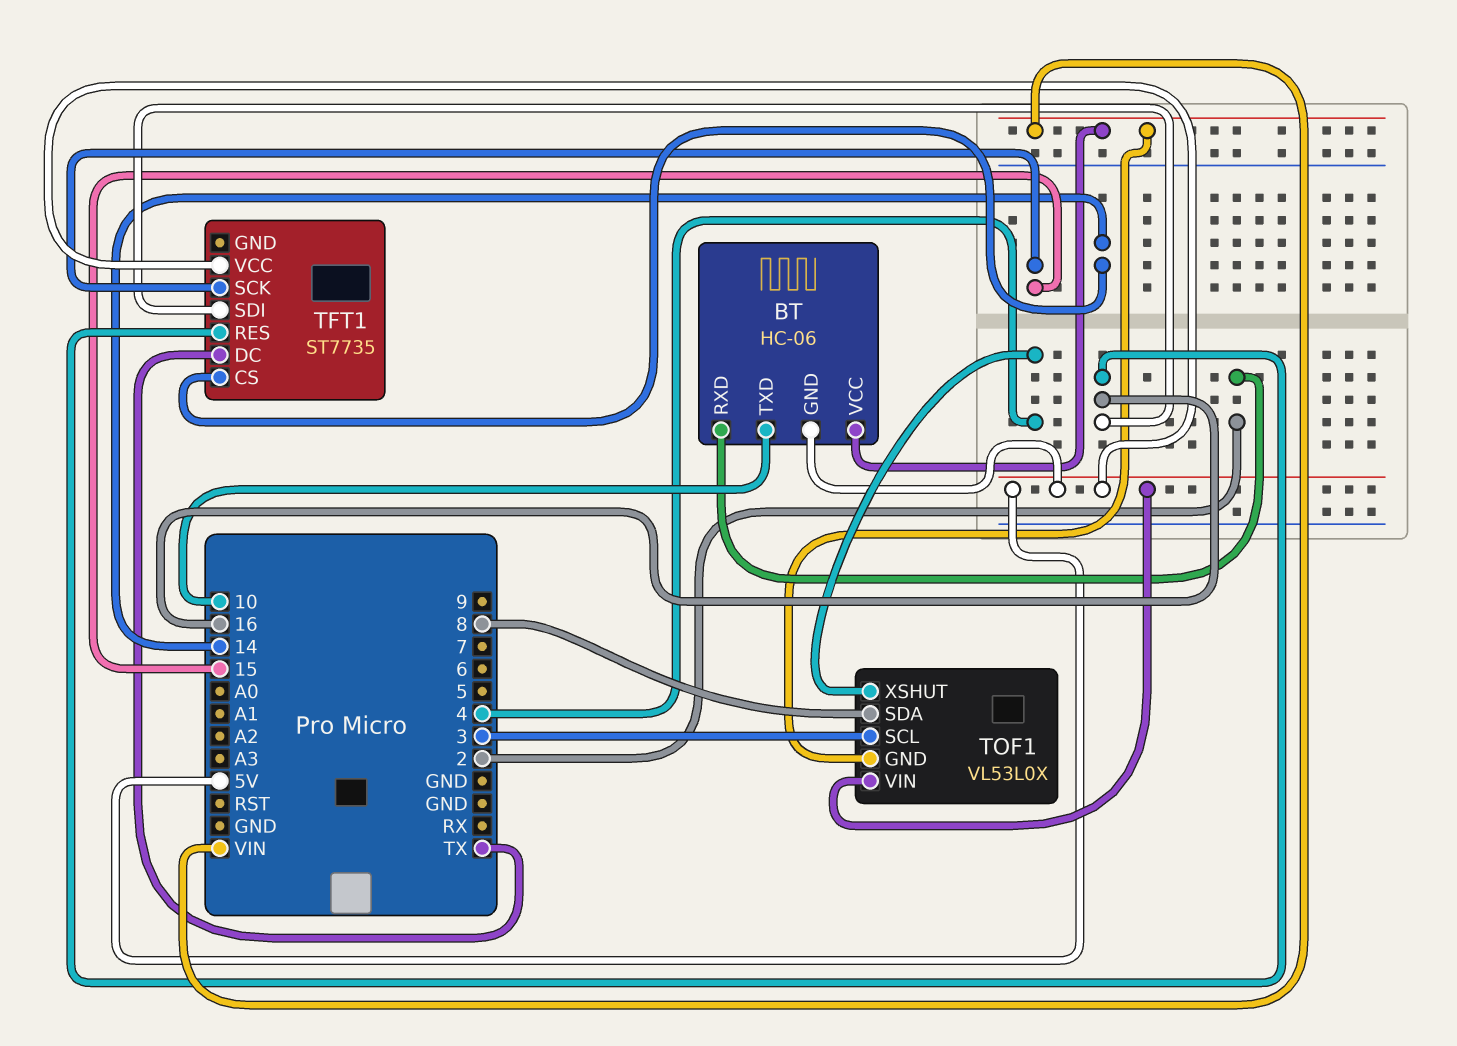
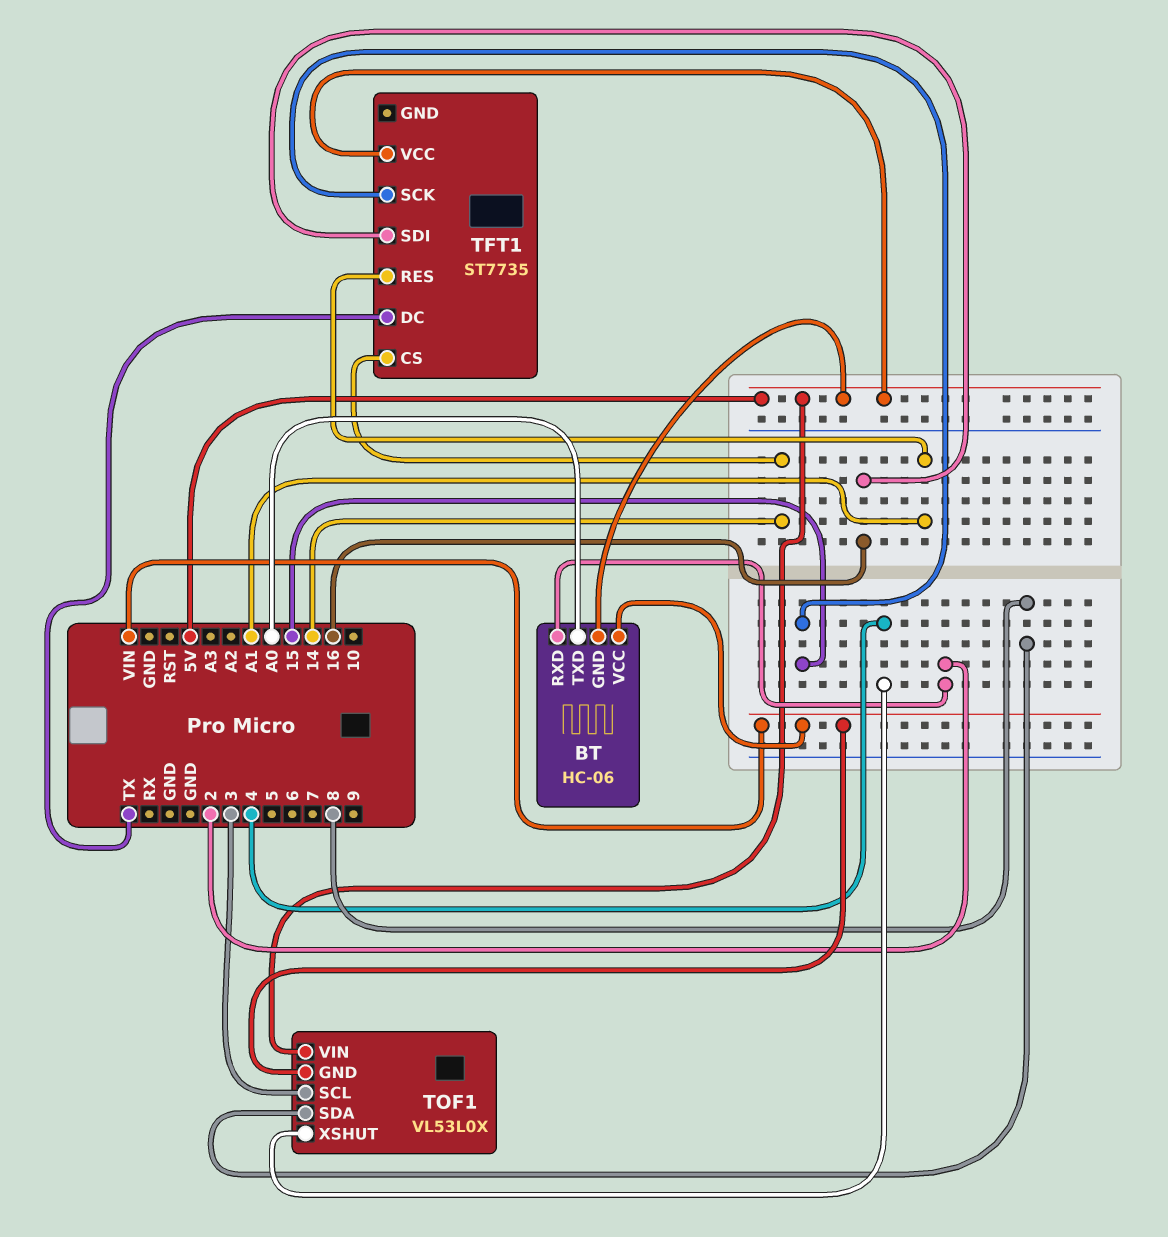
BT pin TXD: 10 -> A0
TFT1 pin RES: 16 -> A1

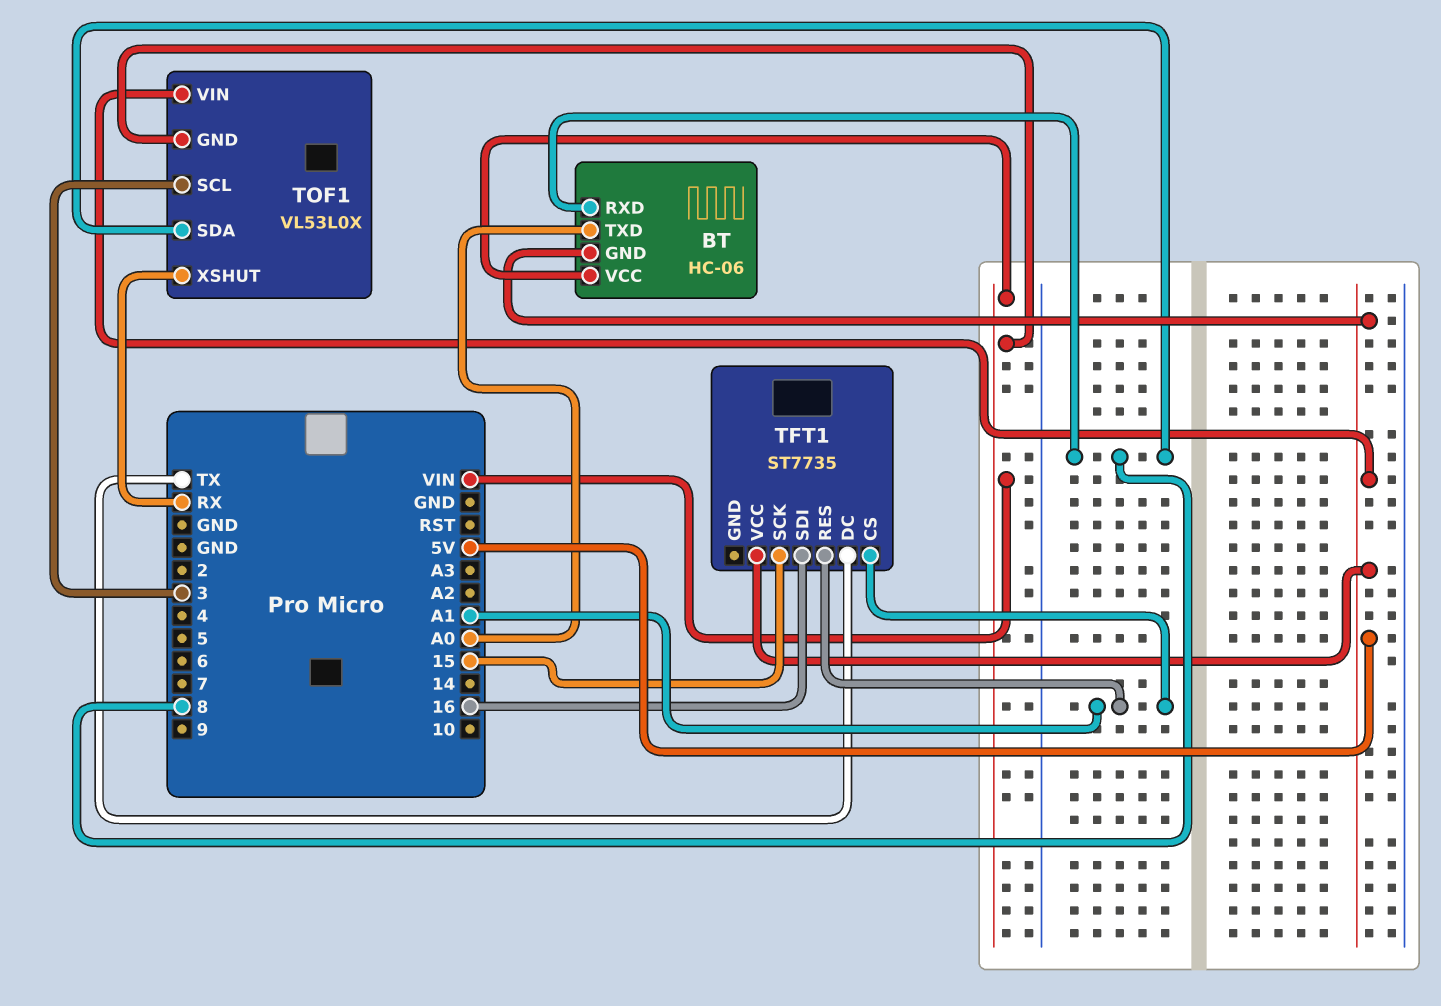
BT pin RXD: 2 -> 8
TFT1 pin CS: 14 -> A1
TOF1 pin XSHUT: 4 -> RX

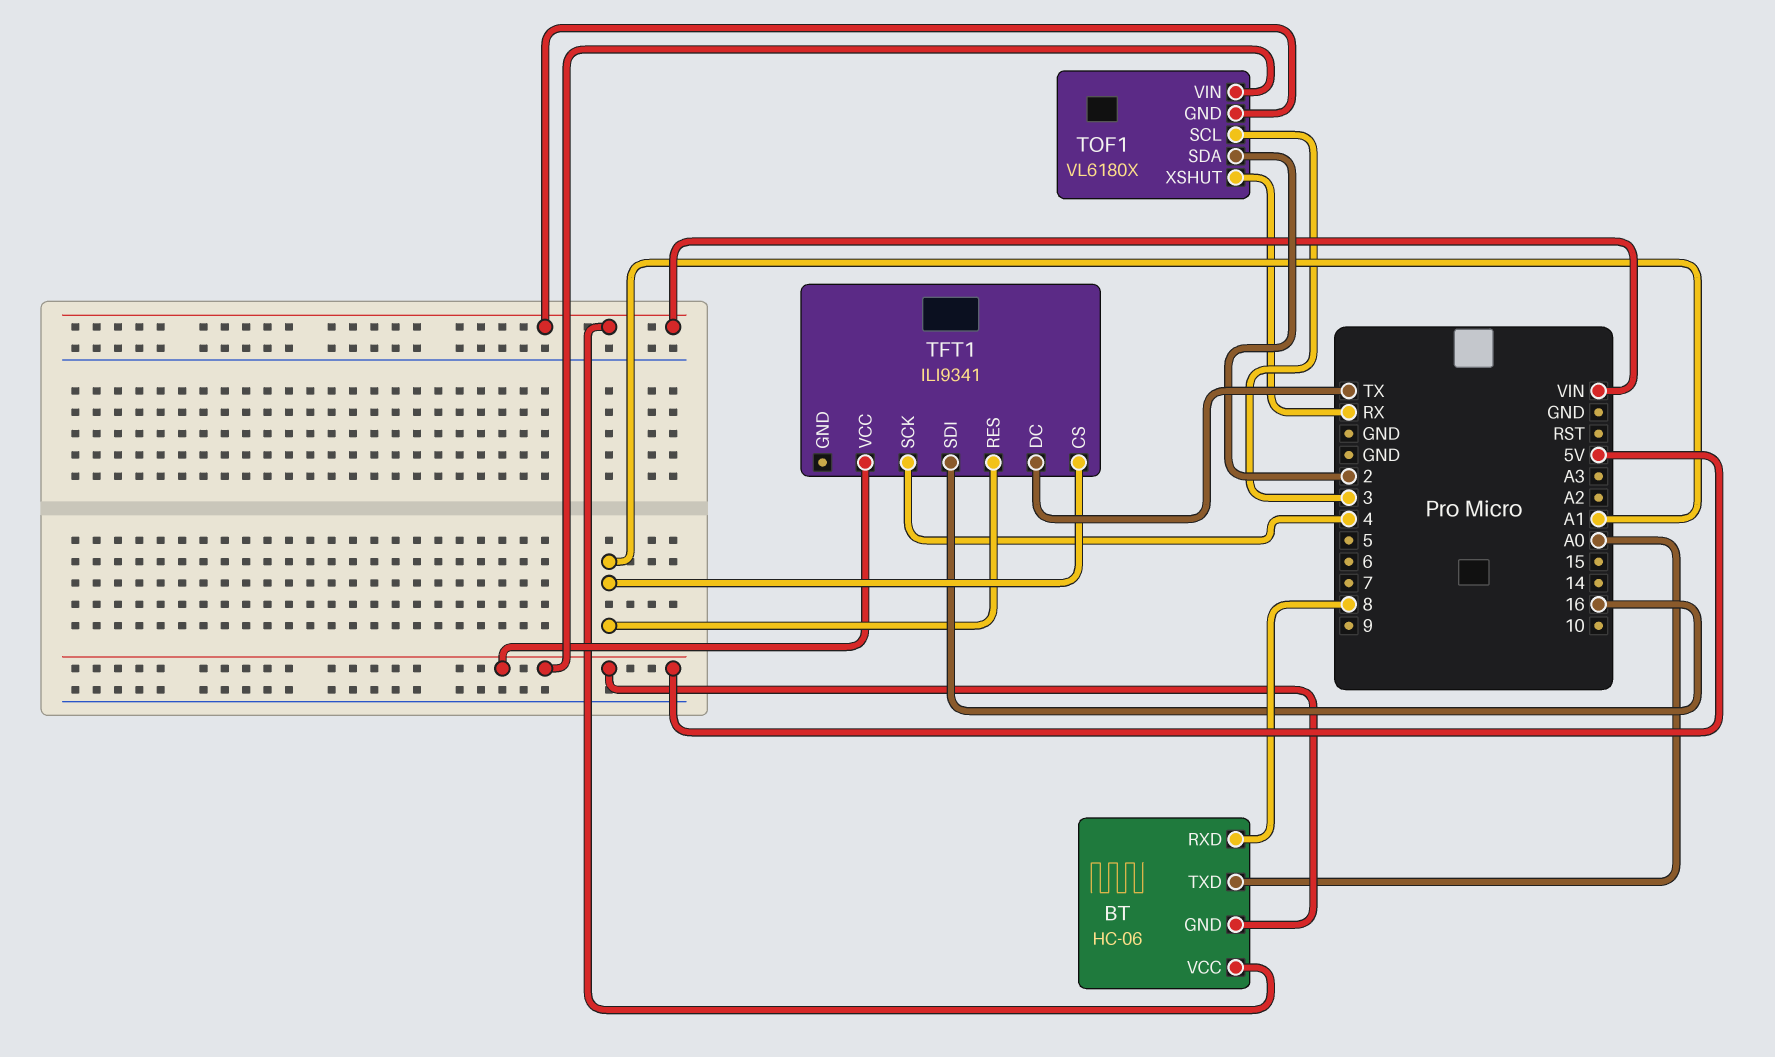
TFT1: ST7735 -> ILI9341
TFT1 pin SCK: 15 -> 4
TOF1: VL53L0X -> VL6180X
TOF1 pin SDA: 8 -> 2

